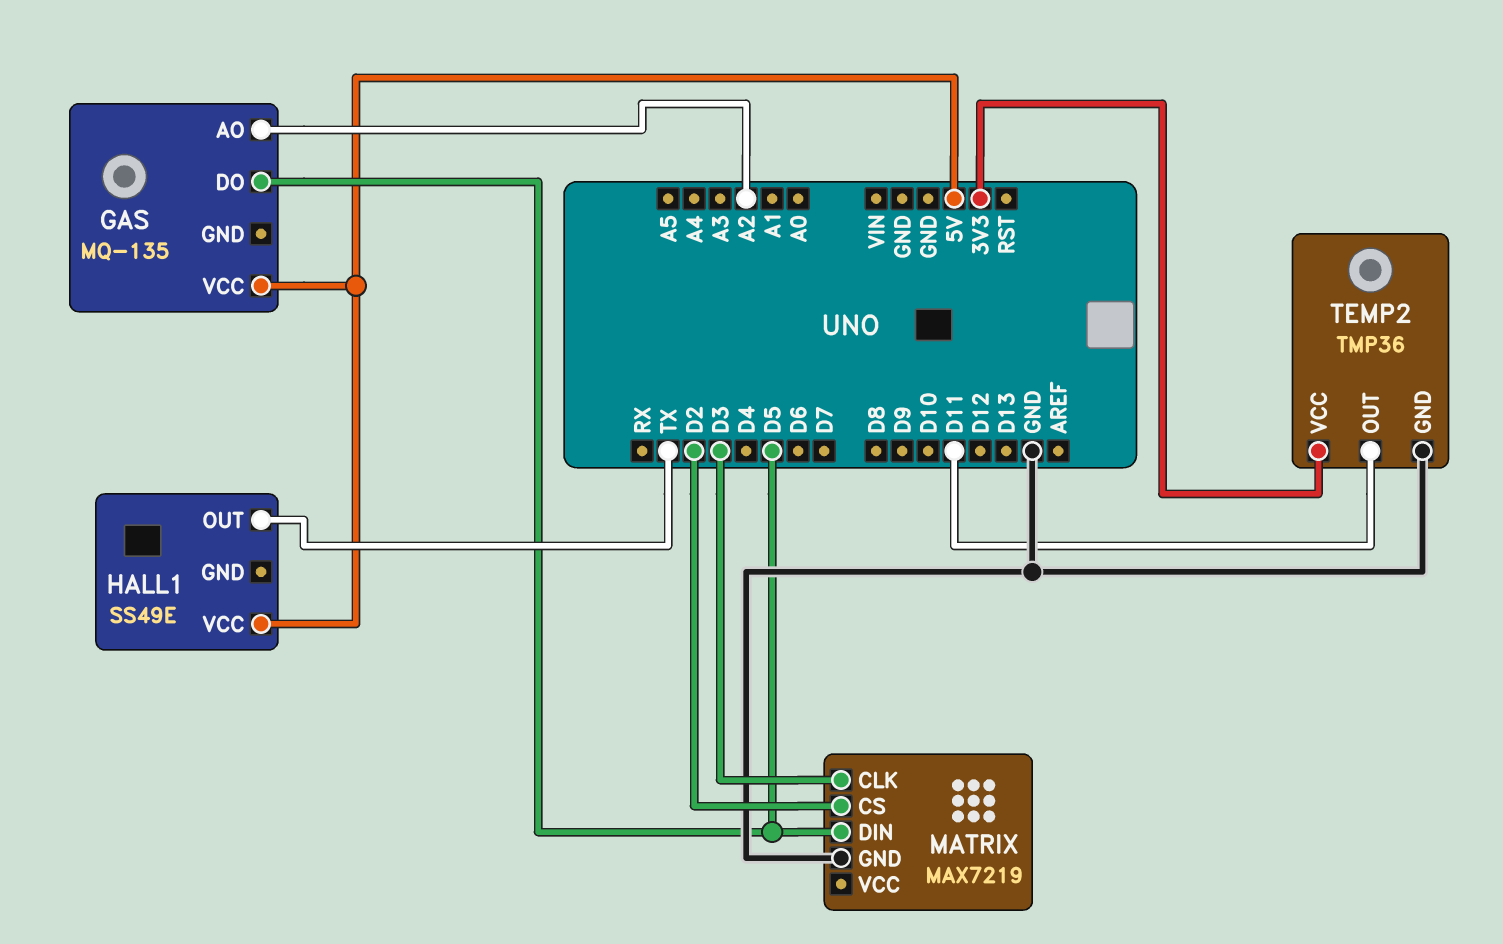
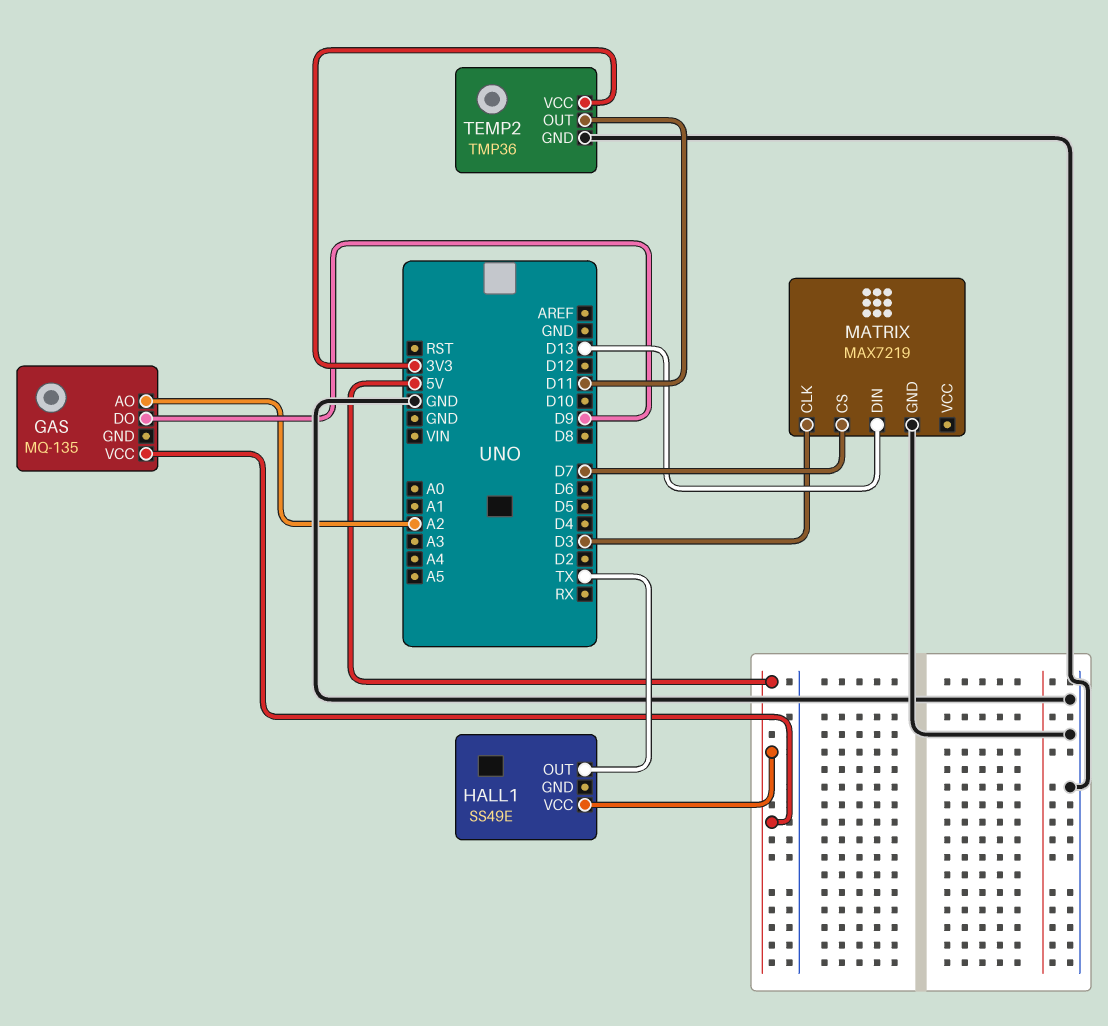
GAS pin DO: D5 -> D9
MATRIX pin CS: D2 -> D7
MATRIX pin DIN: D5 -> D13

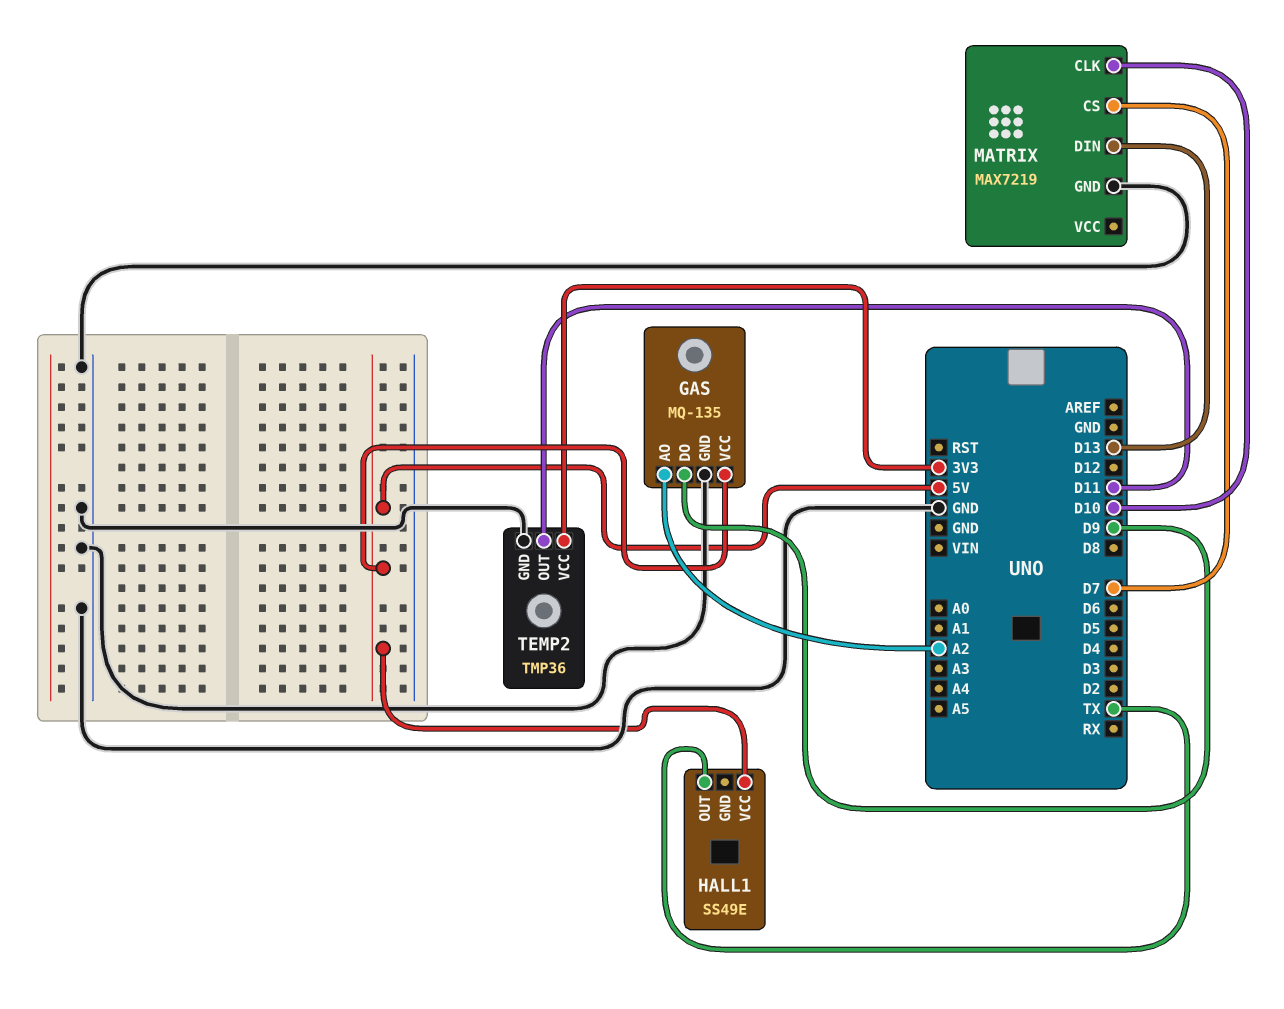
GAS pin GND: none -> GND
MATRIX pin CLK: D3 -> D10

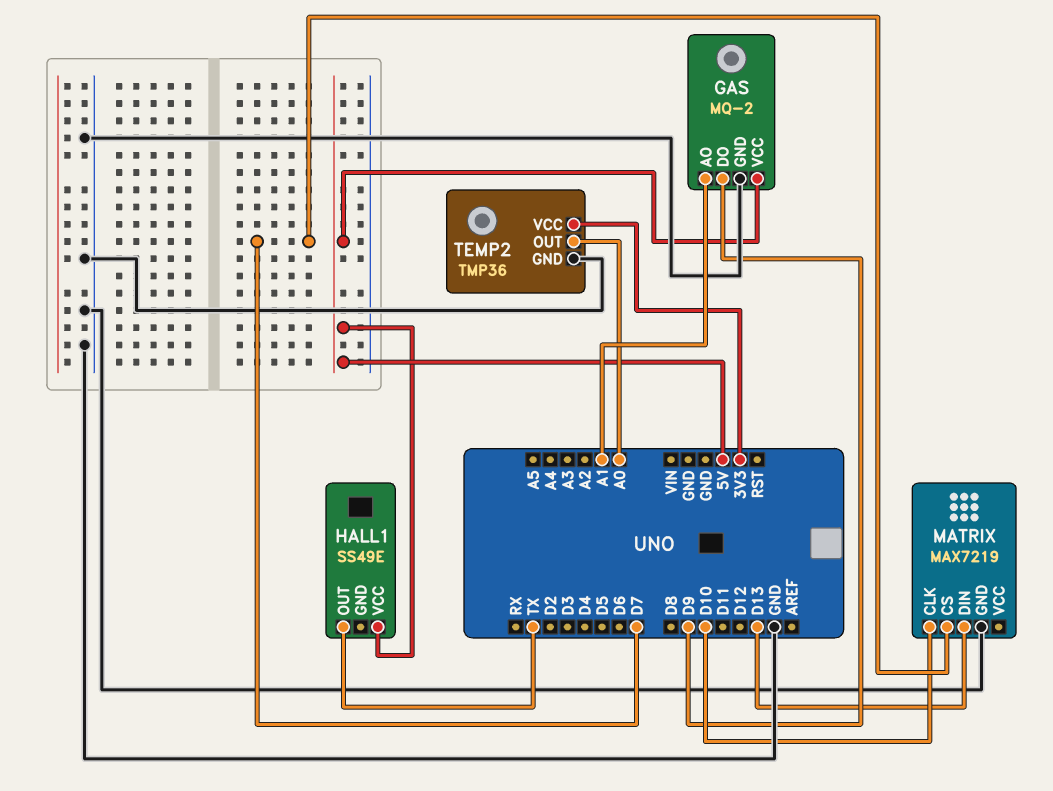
GAS: MQ-135 -> MQ-2
GAS pin AO: A2 -> A1
TEMP2 pin OUT: D11 -> A0

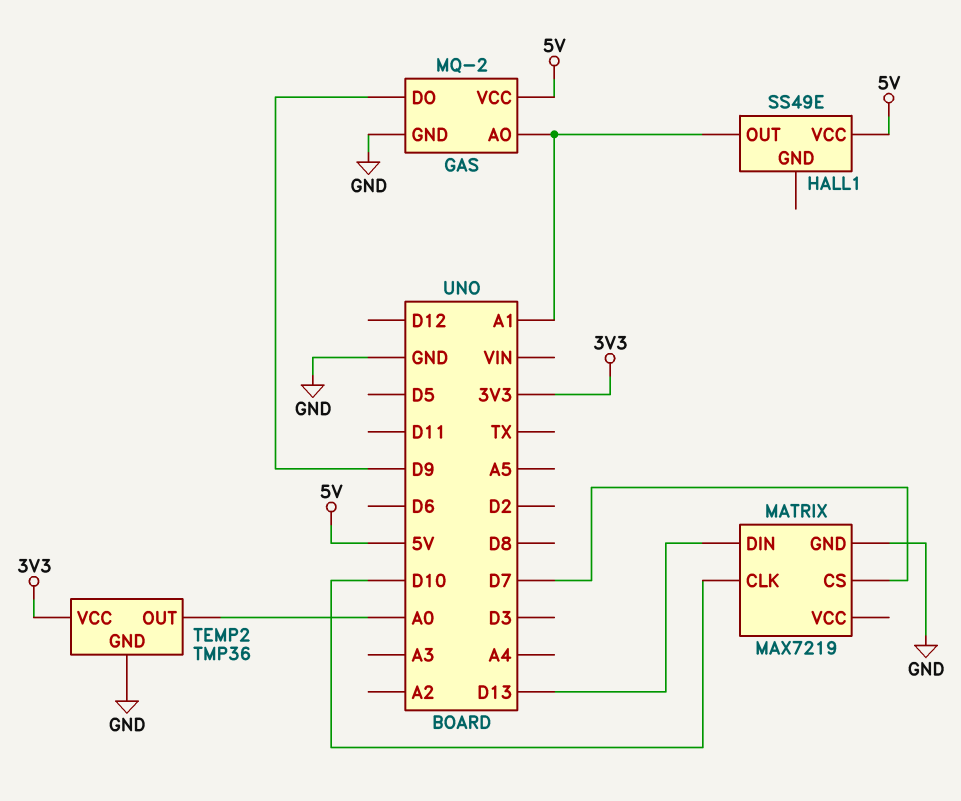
HALL1 pin OUT: TX -> A1

